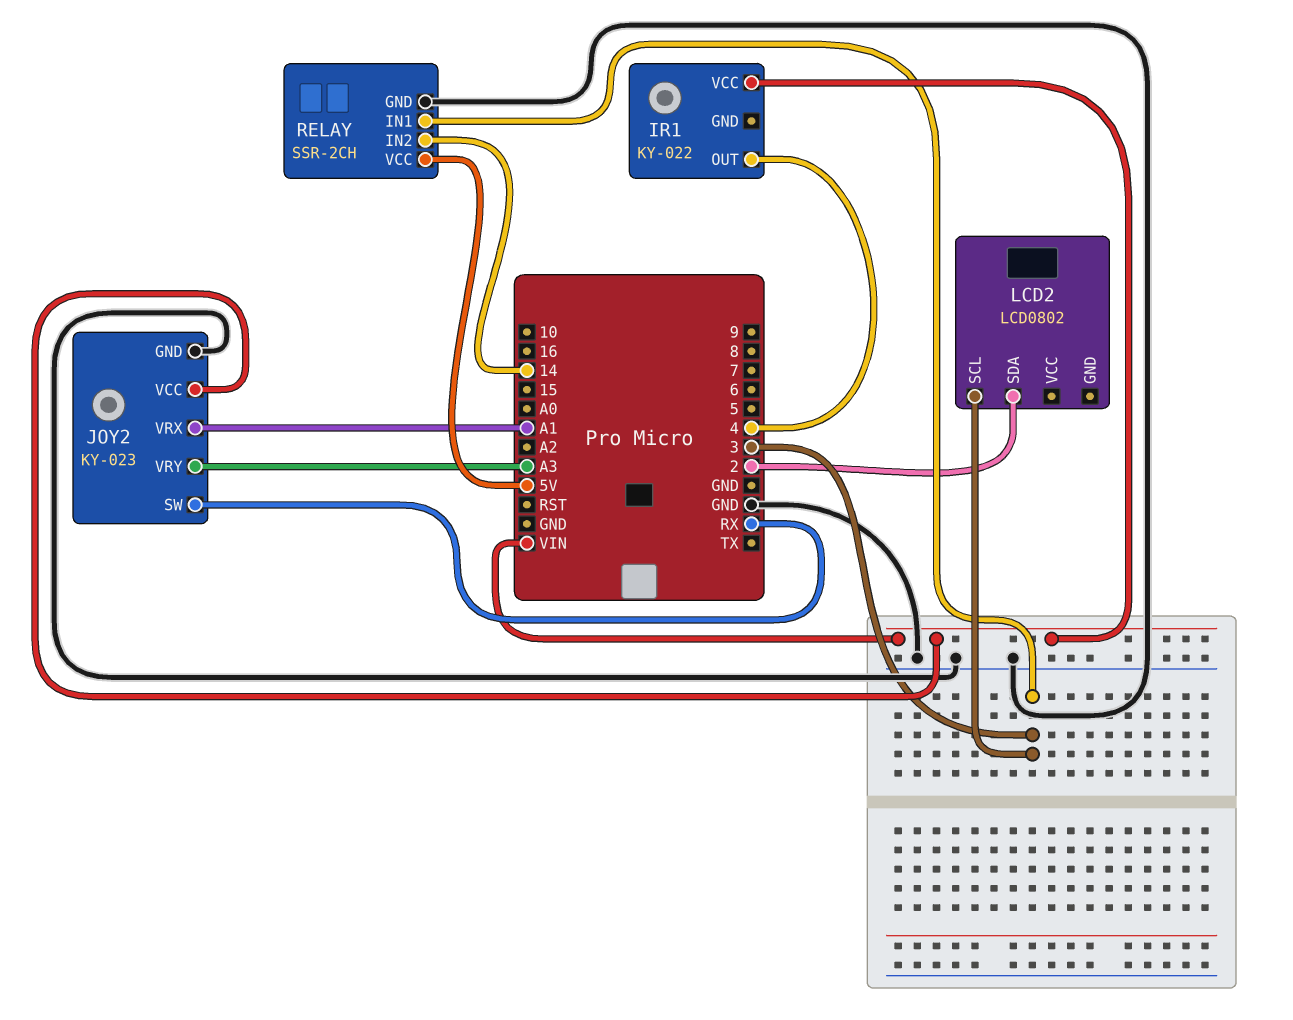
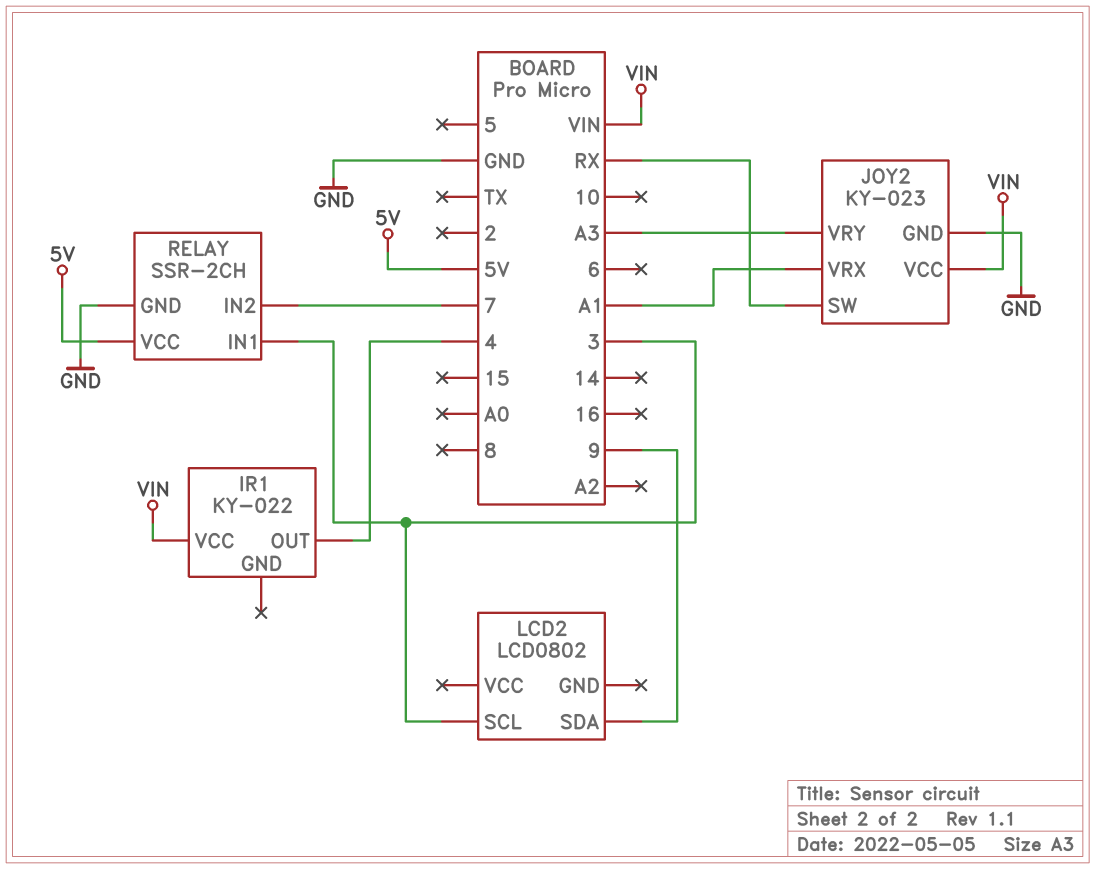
LCD2 pin SDA: 2 -> 9
RELAY pin IN2: 14 -> 7

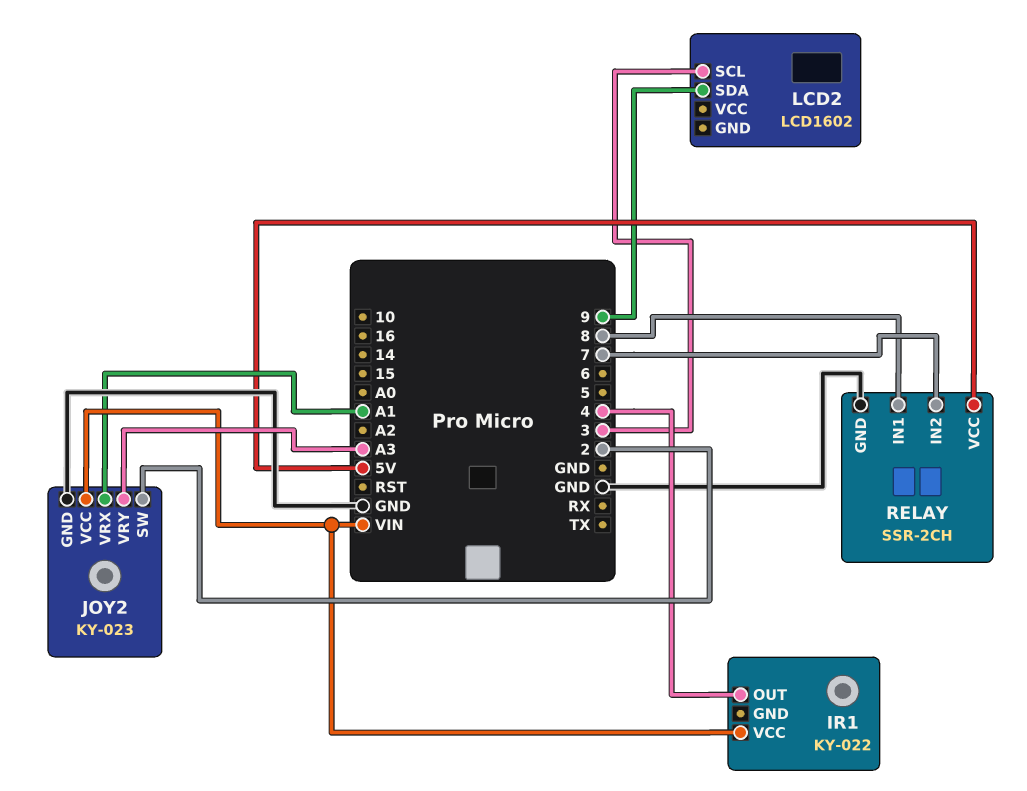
JOY2 pin SW: RX -> 2
LCD2: LCD0802 -> LCD1602
RELAY pin IN1: 3 -> 8

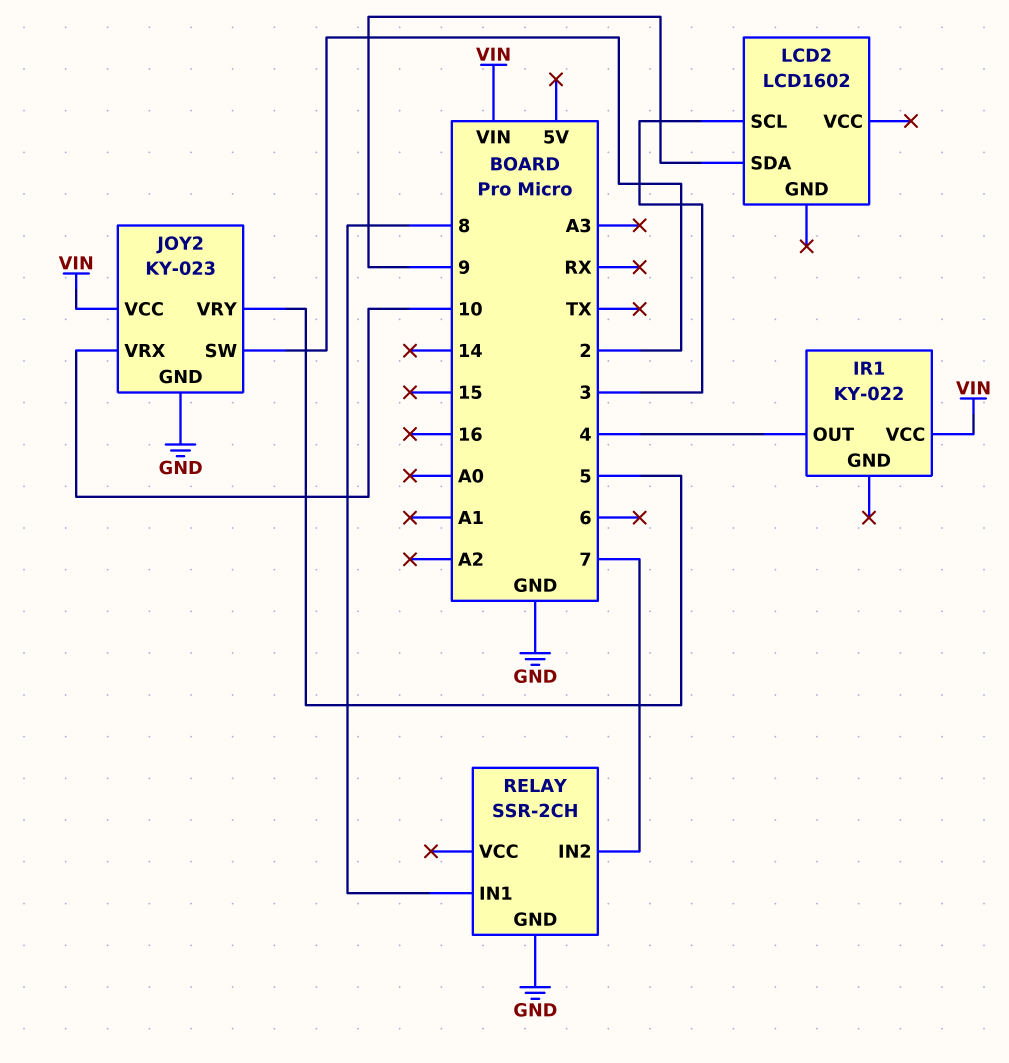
JOY2 pin VRX: A1 -> 10
JOY2 pin VRY: A3 -> 5
RELAY pin VCC: 5V -> none

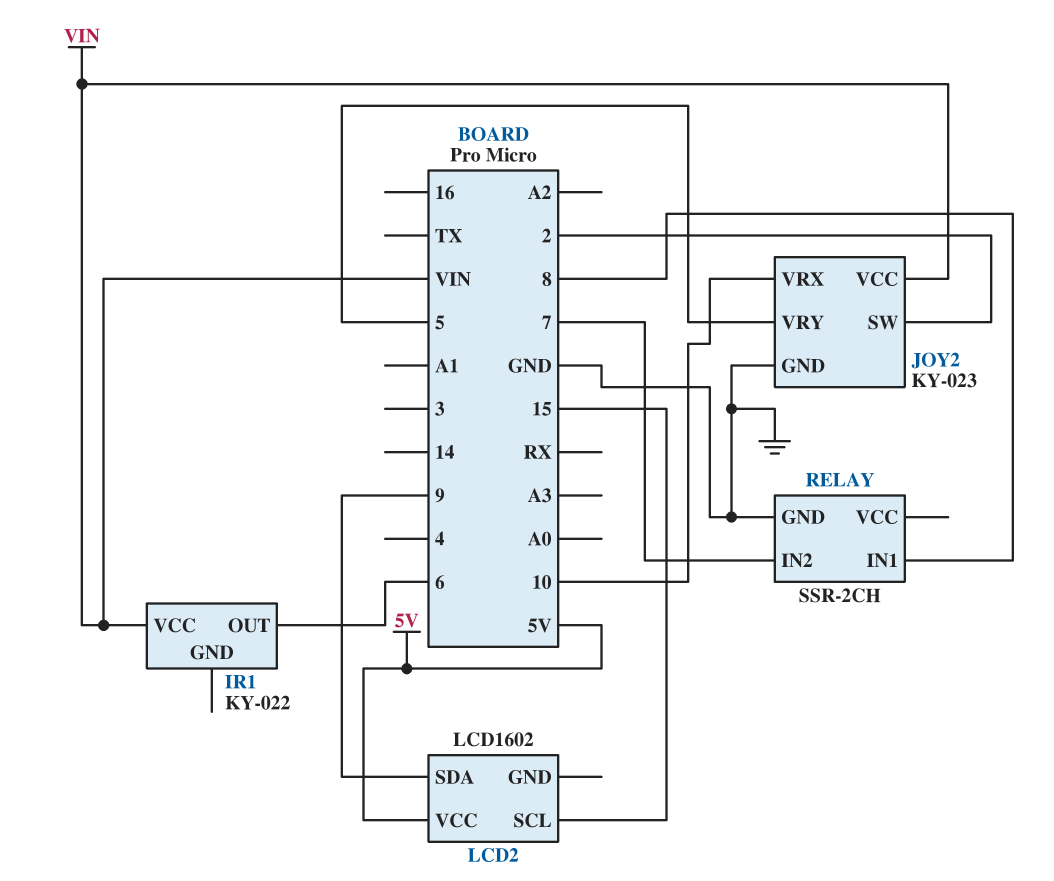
IR1 pin OUT: 4 -> 6
LCD2 pin SCL: 3 -> 15
LCD2 pin VCC: none -> 5V

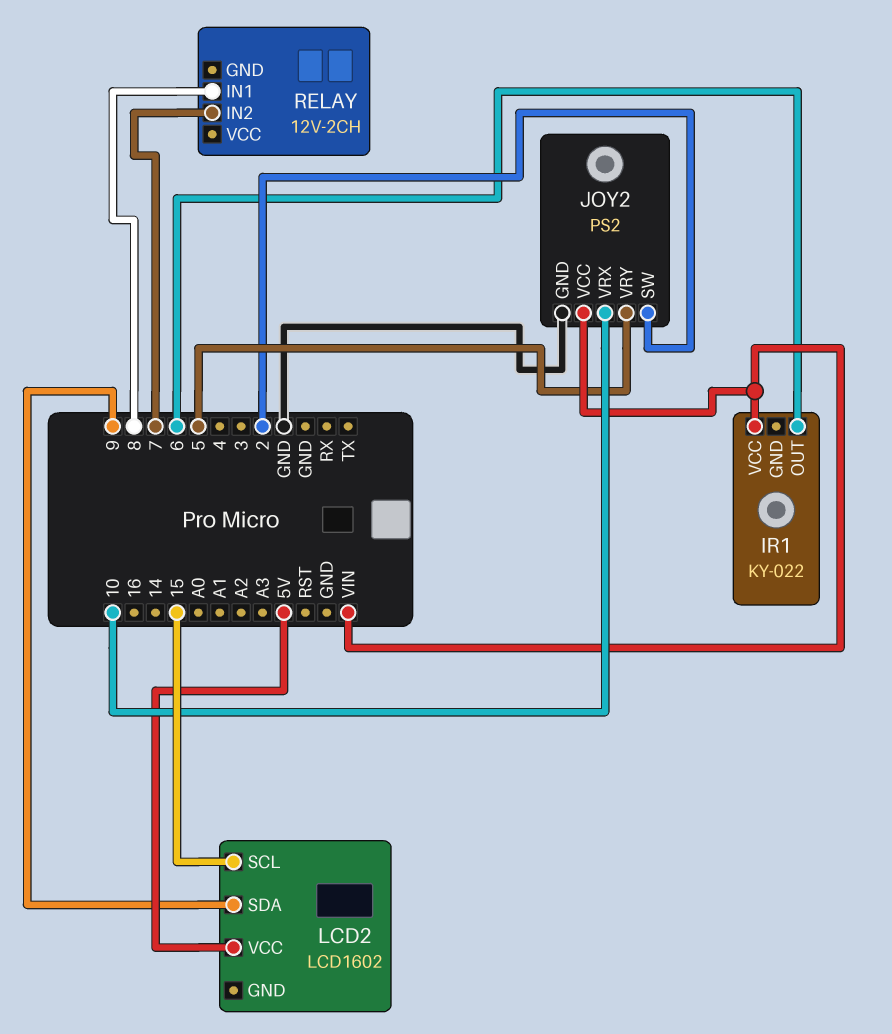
JOY2: KY-023 -> PS2
RELAY: SSR-2CH -> 12V-2CH
RELAY pin GND: GND -> none

